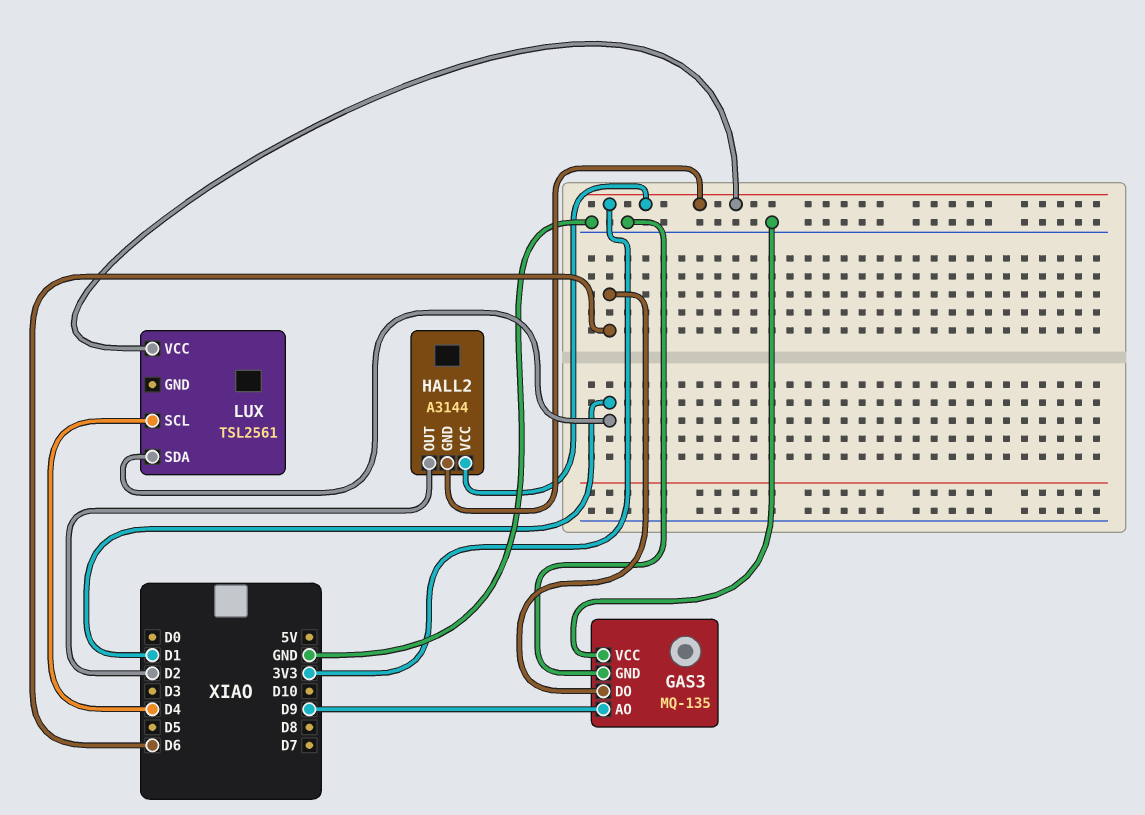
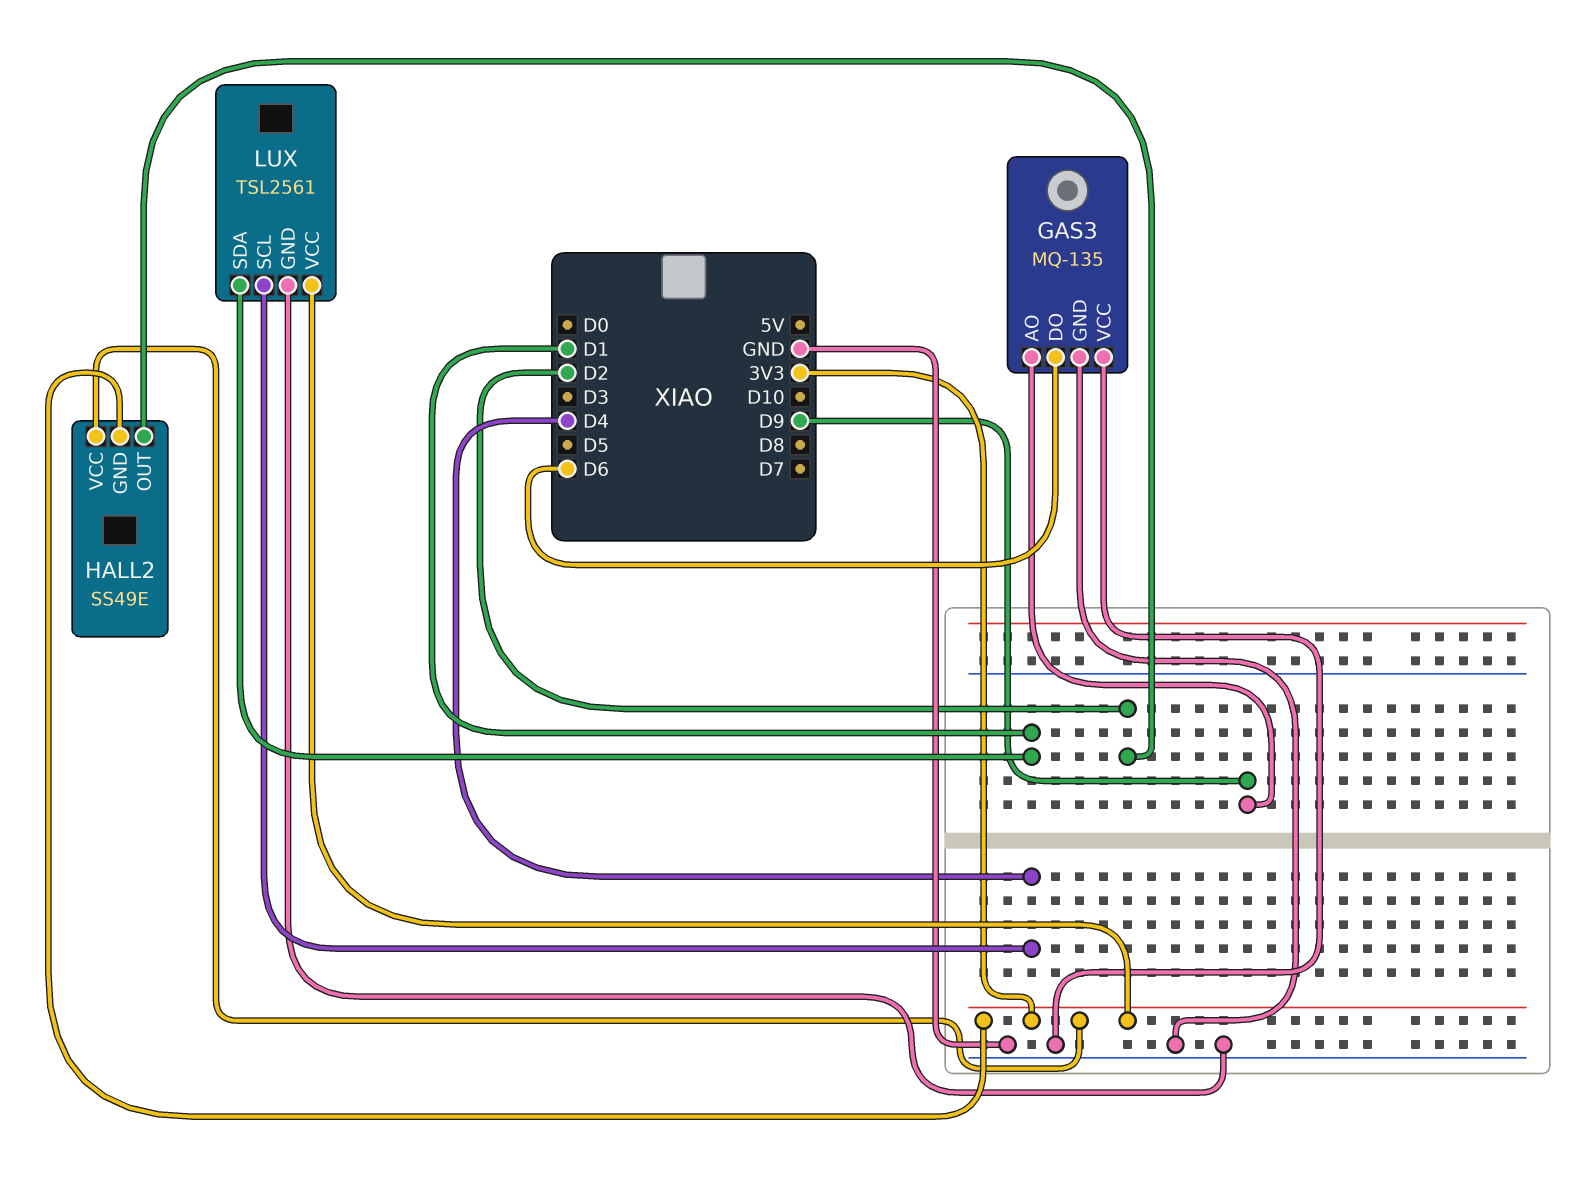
HALL2: A3144 -> SS49E
LUX pin GND: none -> GND

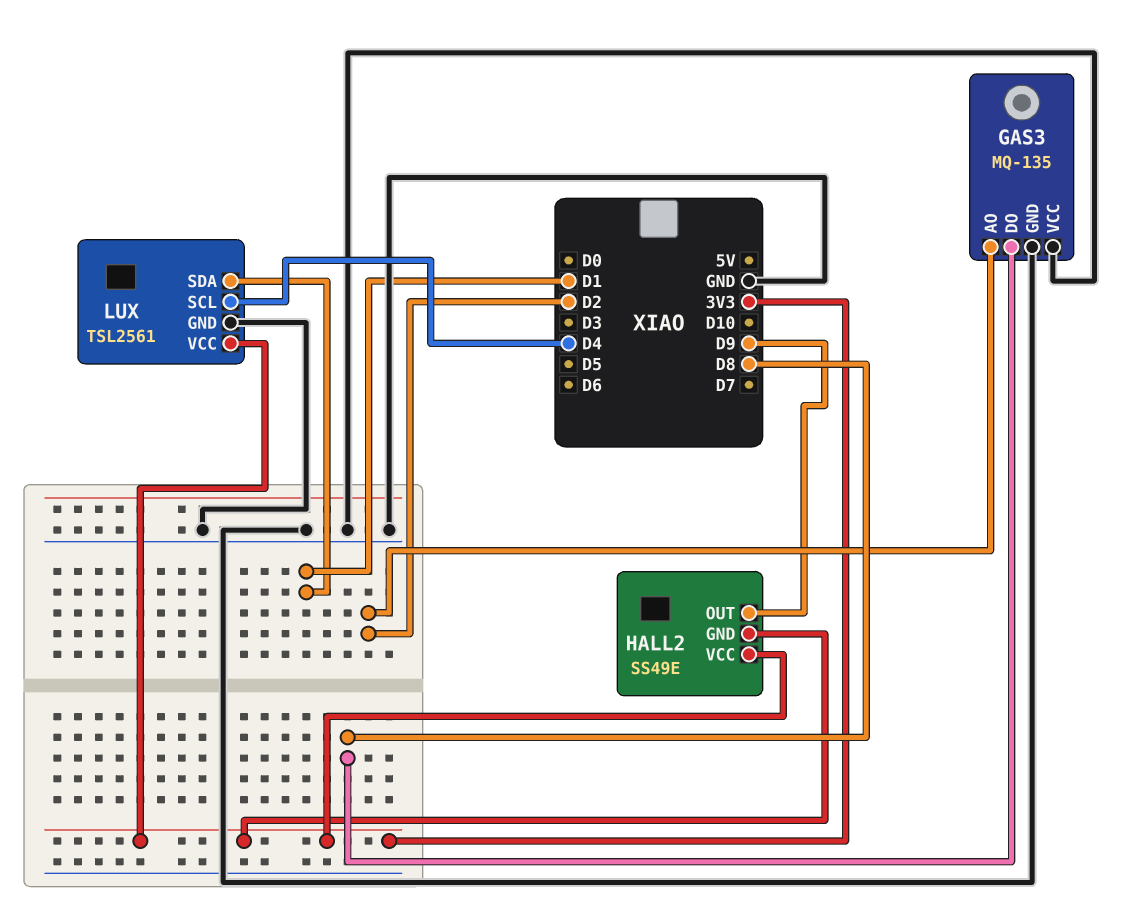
GAS3 pin AO: D9 -> D2
GAS3 pin DO: D6 -> D8
HALL2 pin OUT: D2 -> D9

